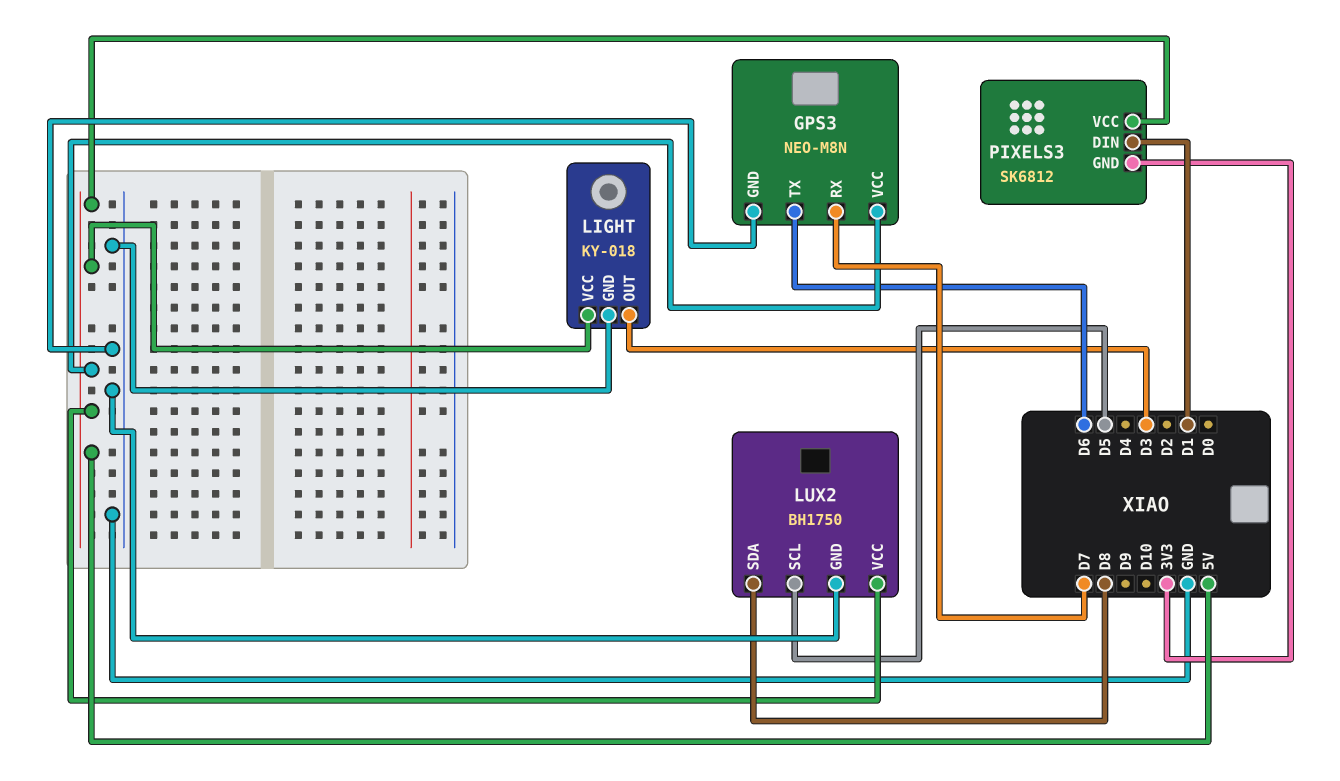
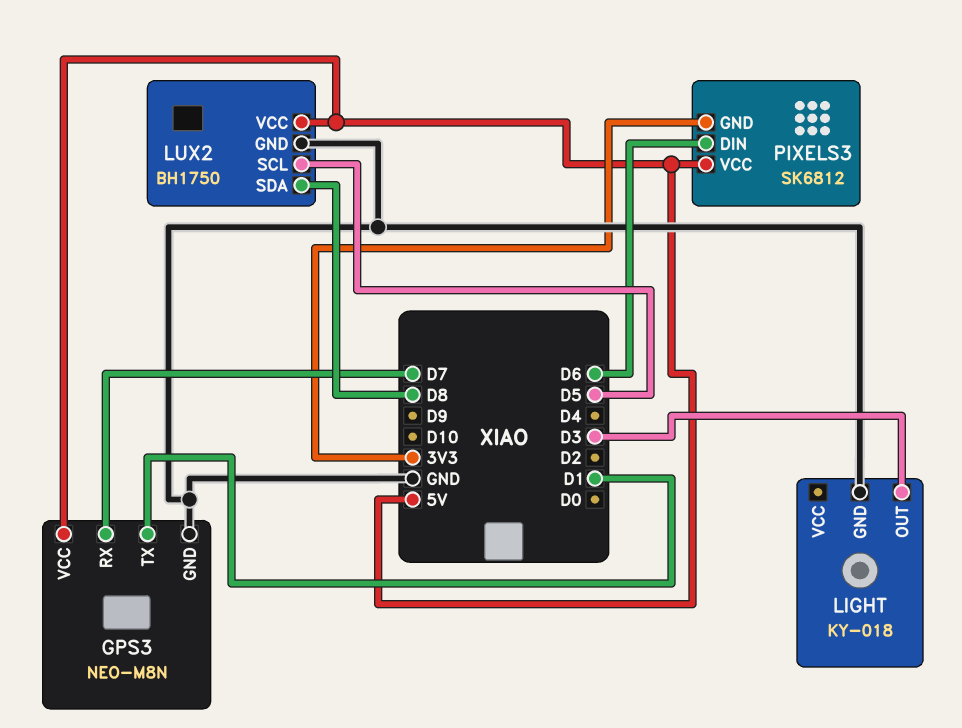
GPS3 pin TX: D6 -> D1
LIGHT pin VCC: 5V -> none
PIXELS3 pin DIN: D1 -> D6

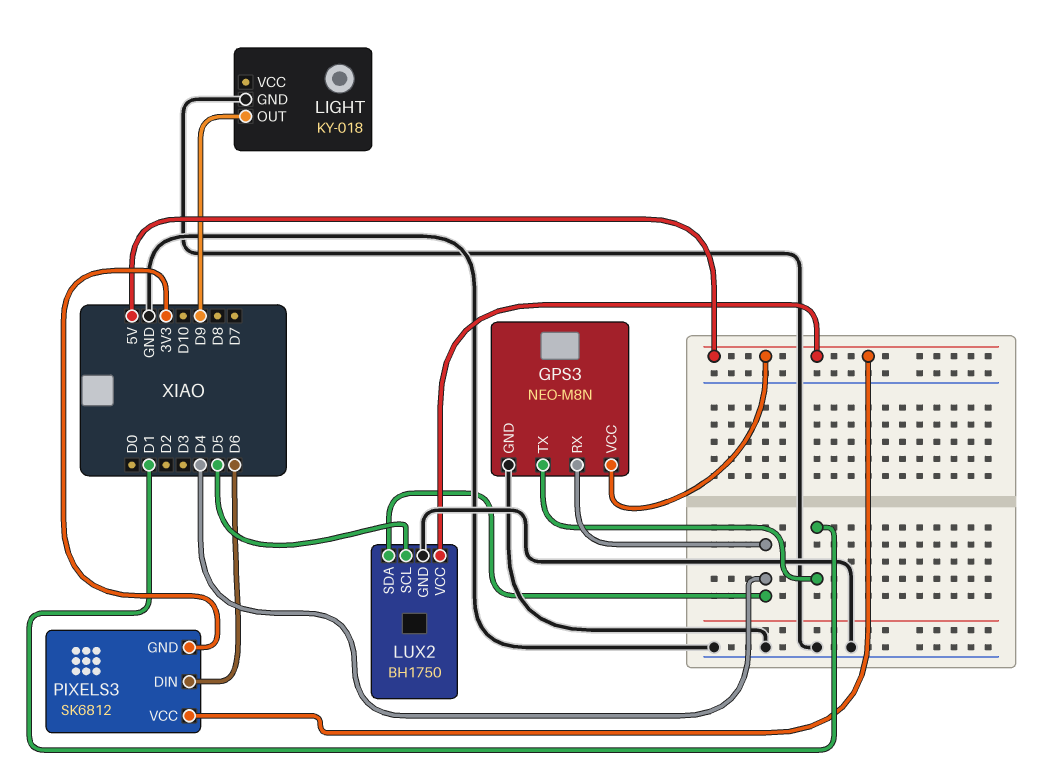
GPS3 pin RX: D7 -> D4
LIGHT pin OUT: D3 -> D9
LUX2 pin SDA: D8 -> D4

